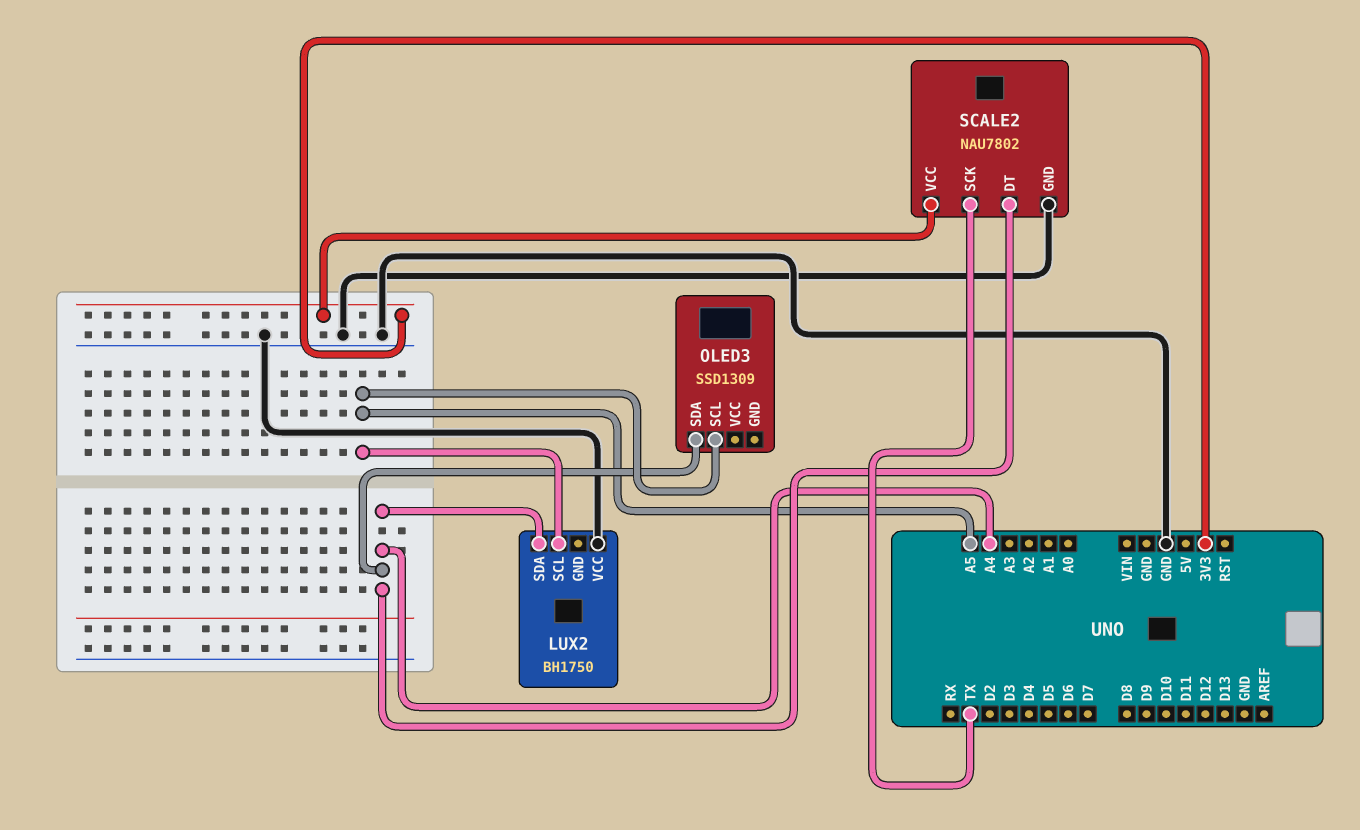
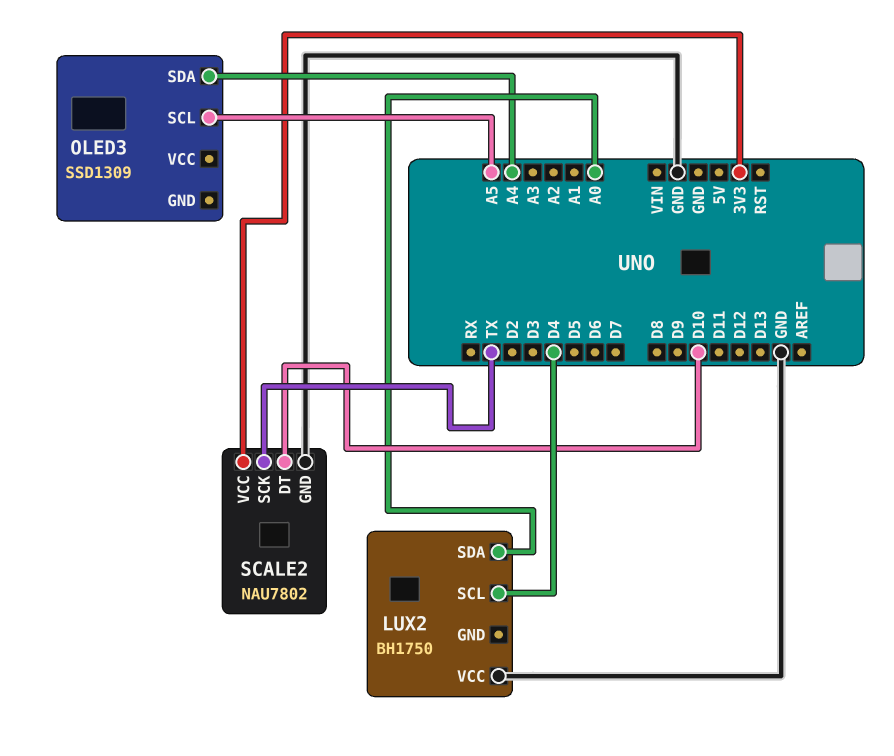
LUX2 pin SCL: A5 -> D4
LUX2 pin SDA: A4 -> A0
SCALE2 pin DT: A4 -> D10

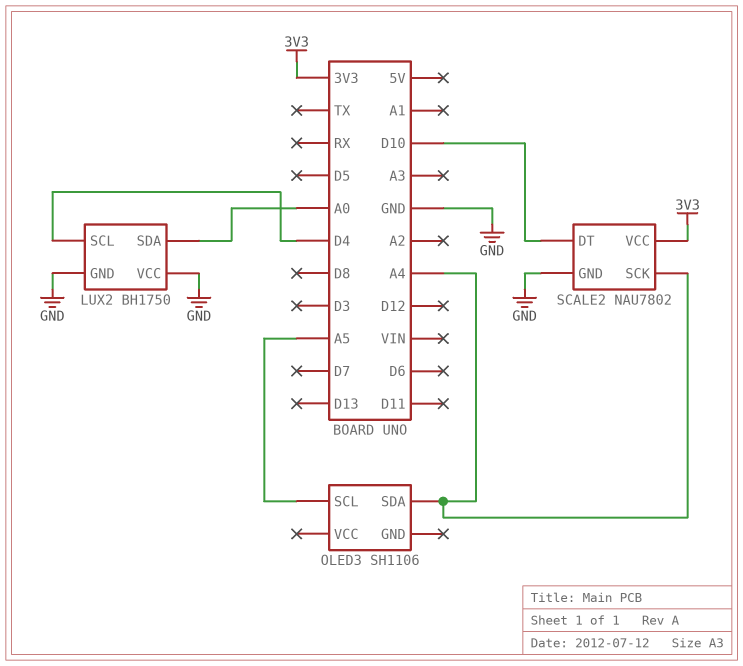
LUX2 pin GND: none -> GND
OLED3: SSD1309 -> SH1106
SCALE2 pin SCK: TX -> A4

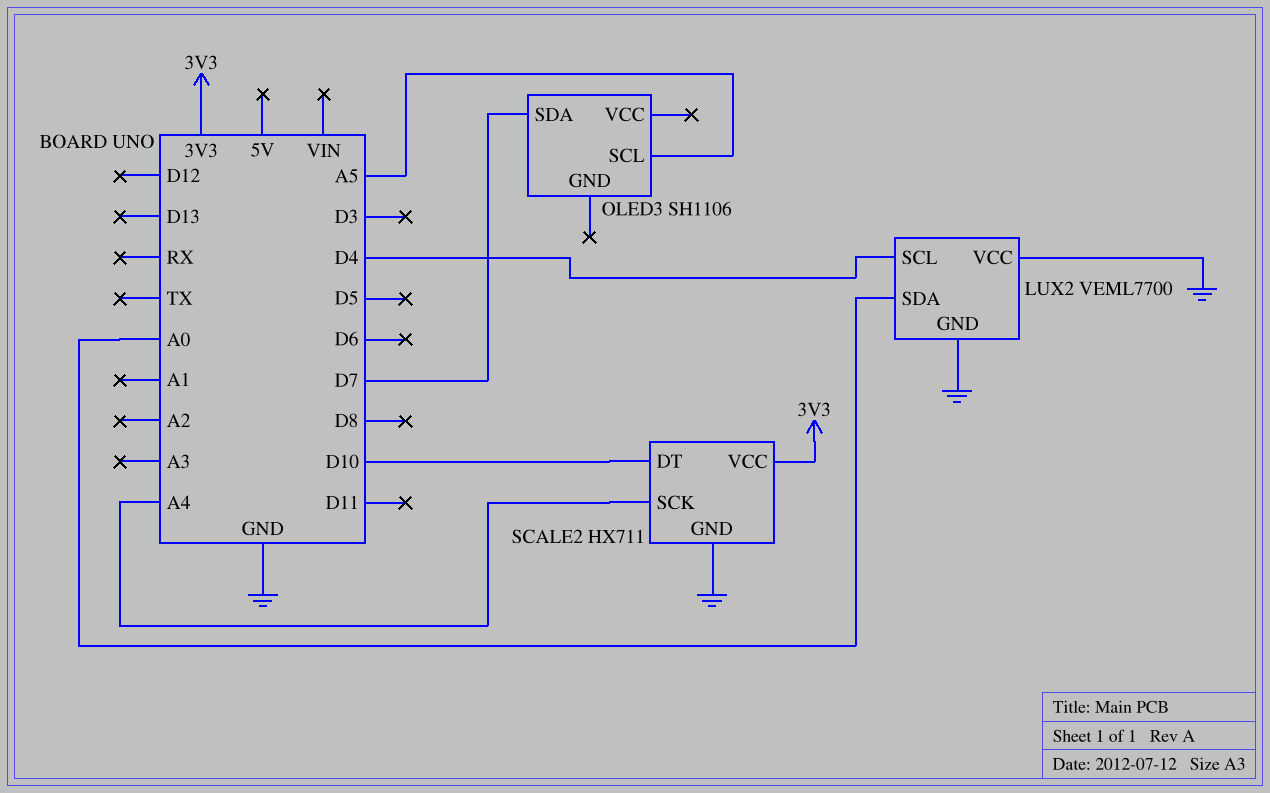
LUX2: BH1750 -> VEML7700
OLED3 pin SDA: A4 -> D7
SCALE2: NAU7802 -> HX711

